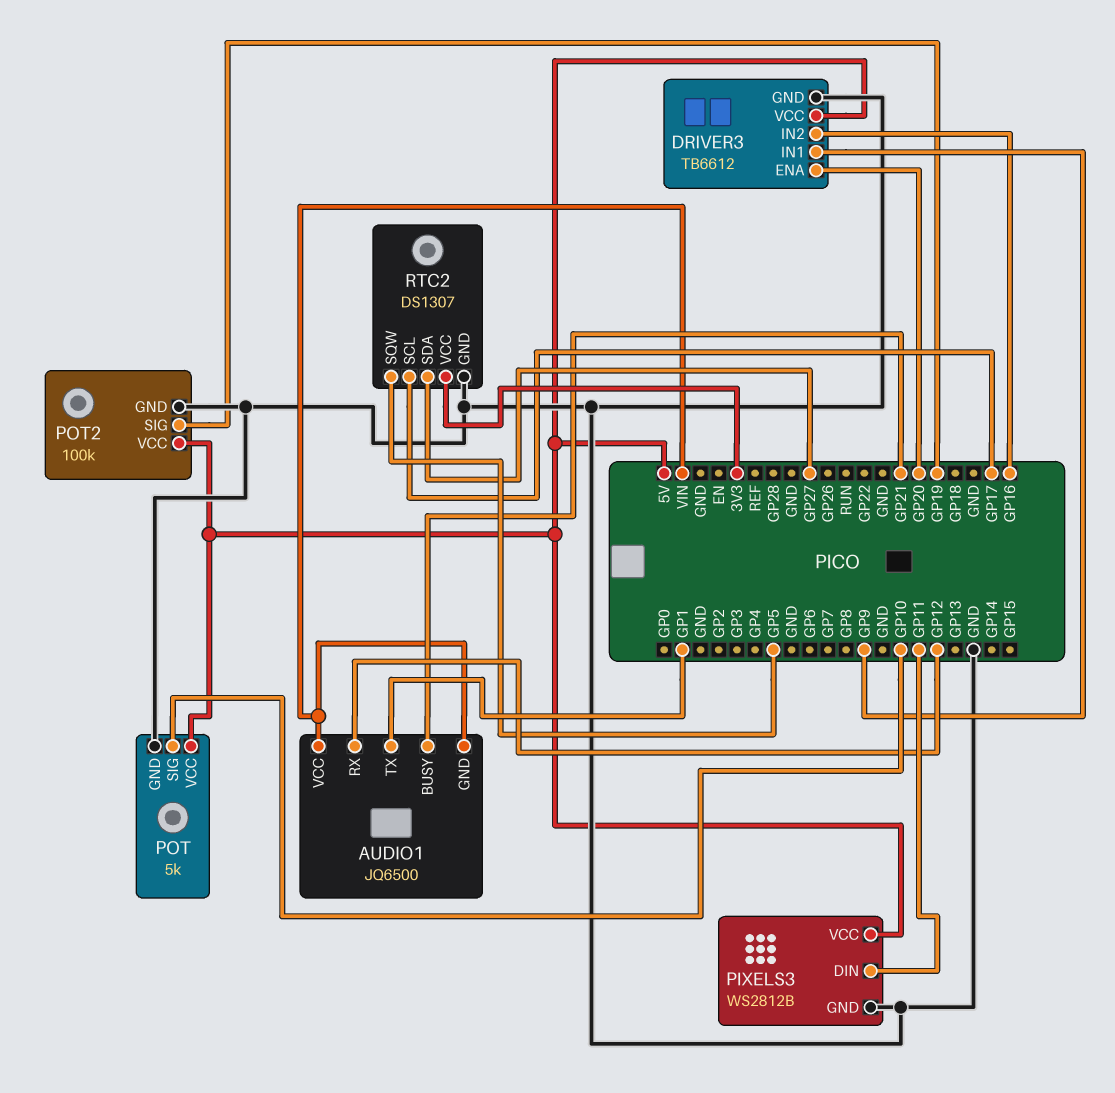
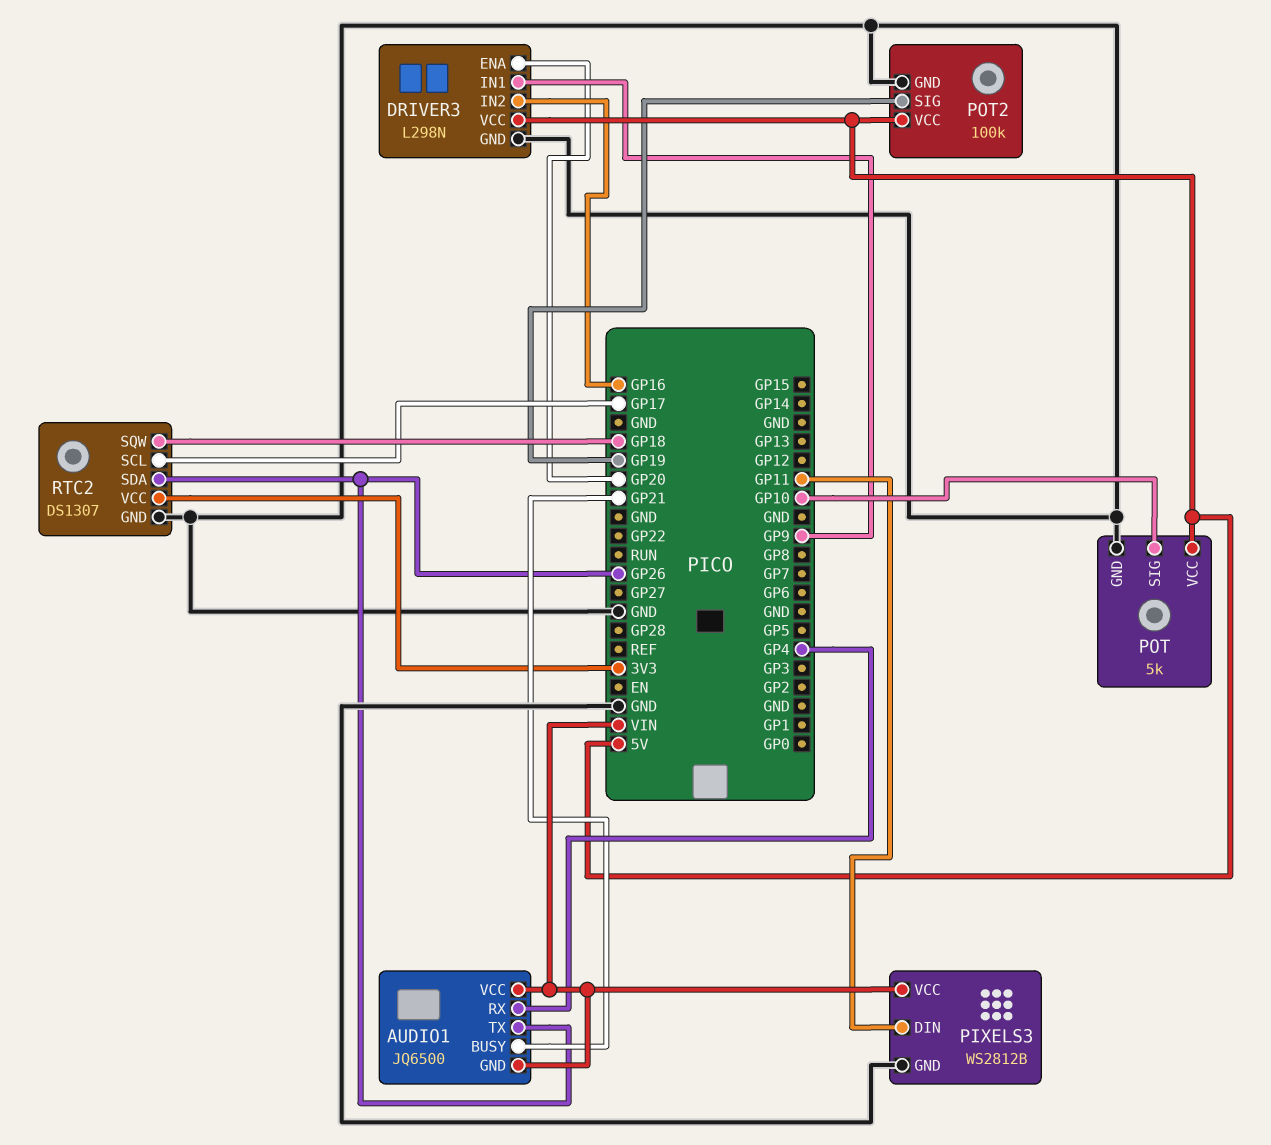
AUDIO1 pin RX: GP12 -> GP4
AUDIO1 pin TX: GP1 -> GP26
DRIVER3: TB6612 -> L298N
PIXELS3 pin VCC: 5V -> VIN
RTC2 pin SDA: GP27 -> GP26
RTC2 pin SQW: GP5 -> GP18

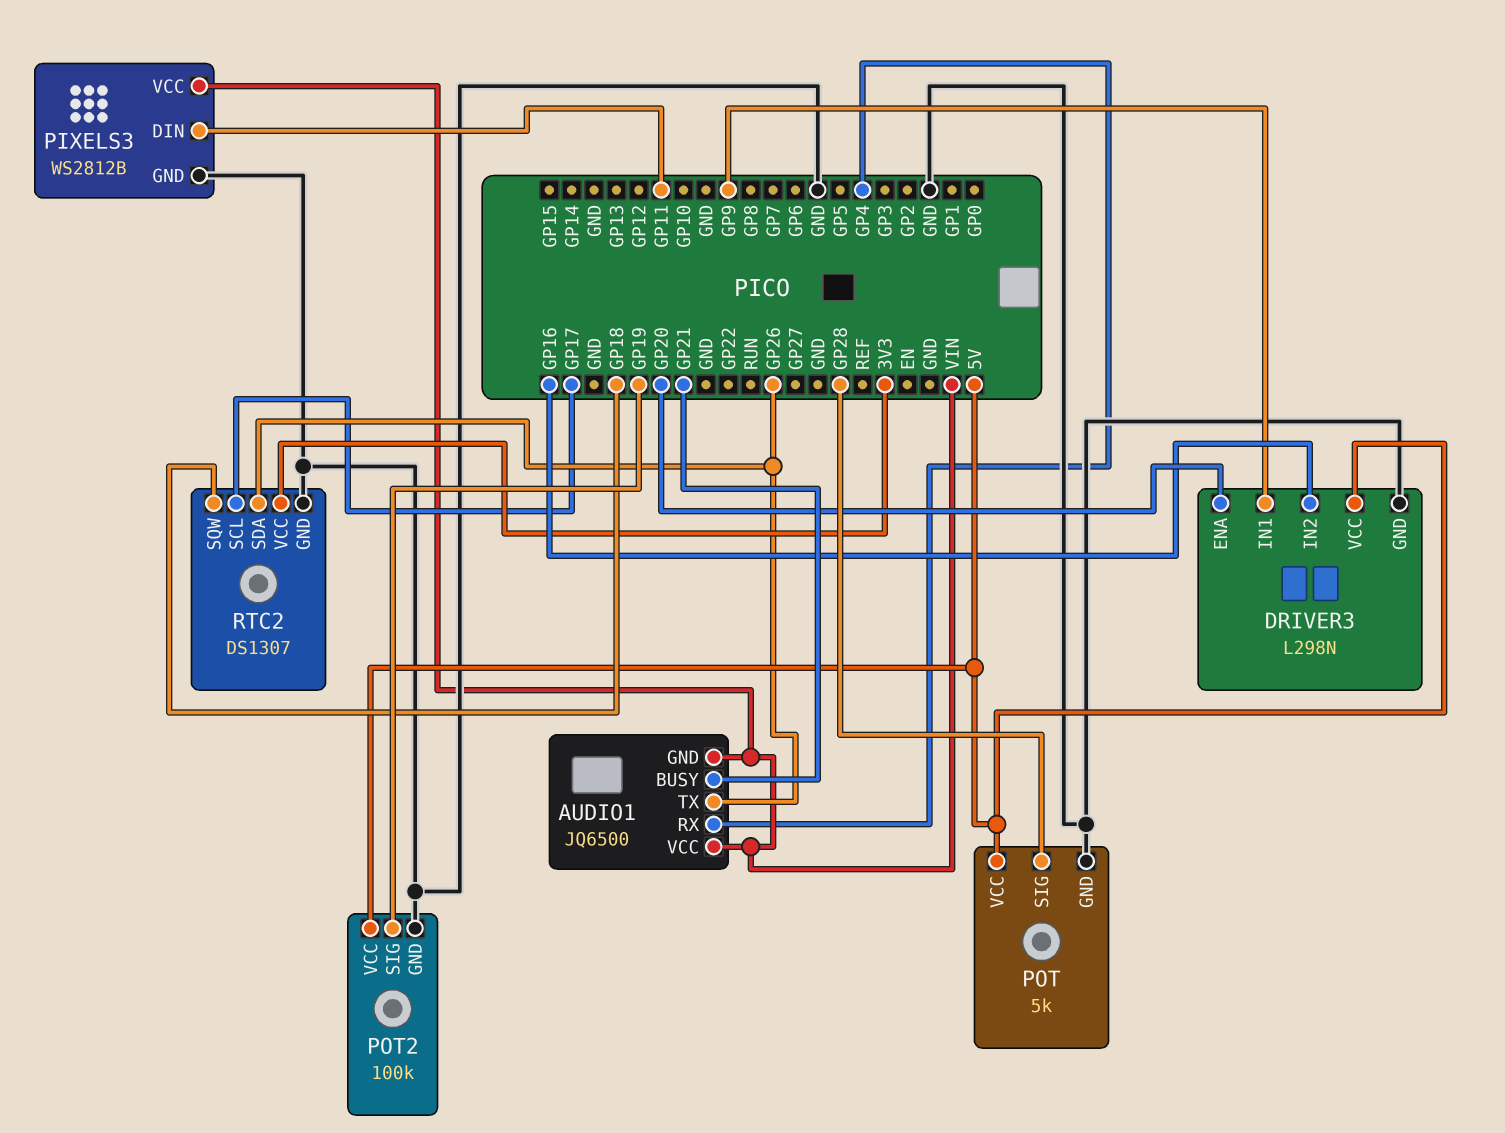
POT pin SIG: GP10 -> GP28

